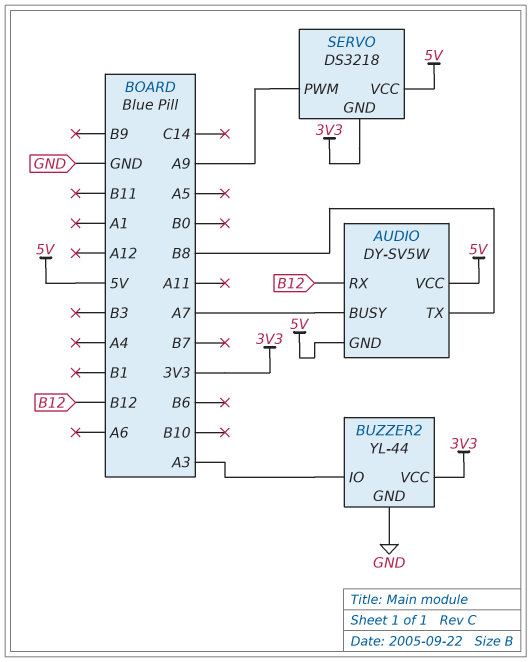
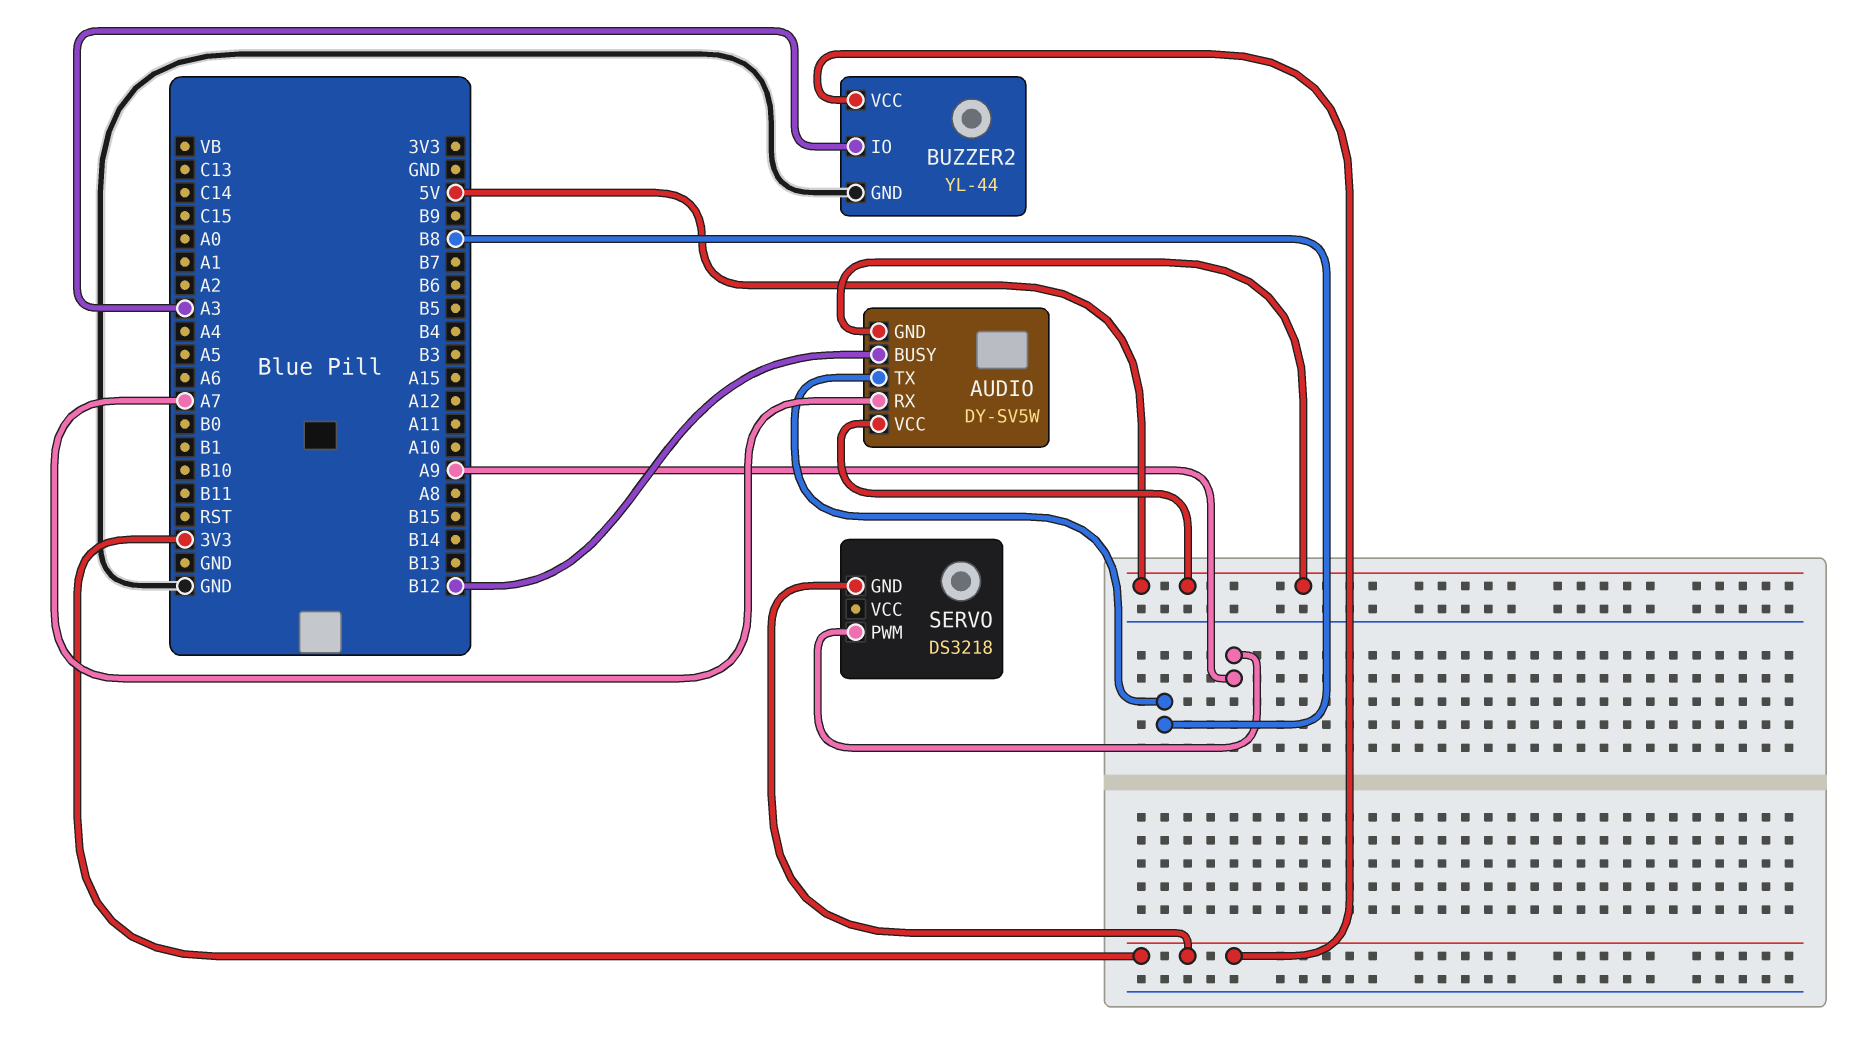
AUDIO pin BUSY: A7 -> B12
AUDIO pin RX: B12 -> A7
SERVO pin VCC: 5V -> none

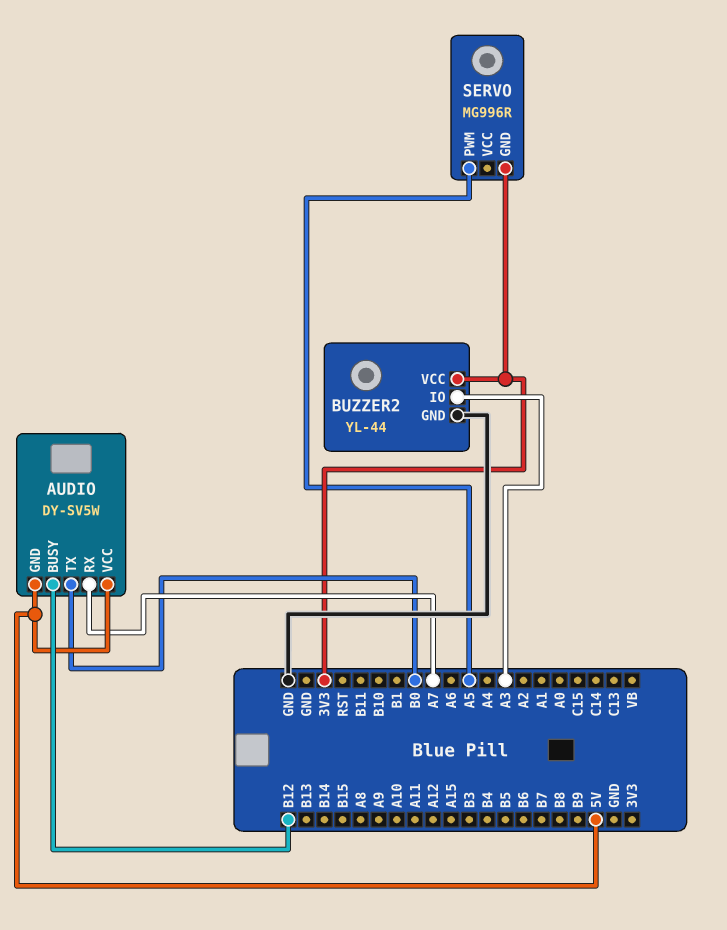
AUDIO pin TX: B8 -> B0
SERVO: DS3218 -> MG996R
SERVO pin PWM: A9 -> A5

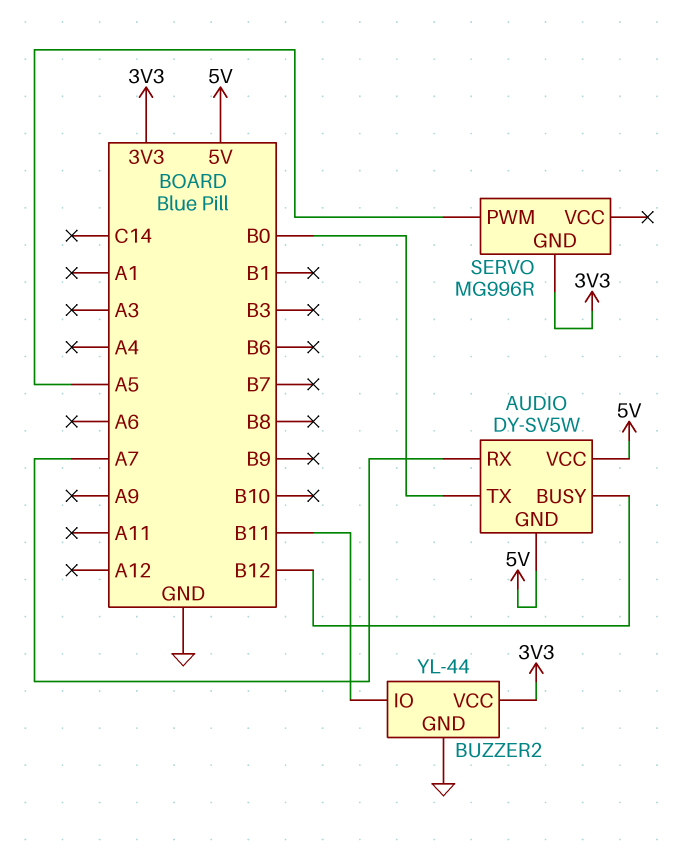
BUZZER2 pin IO: A3 -> B11

